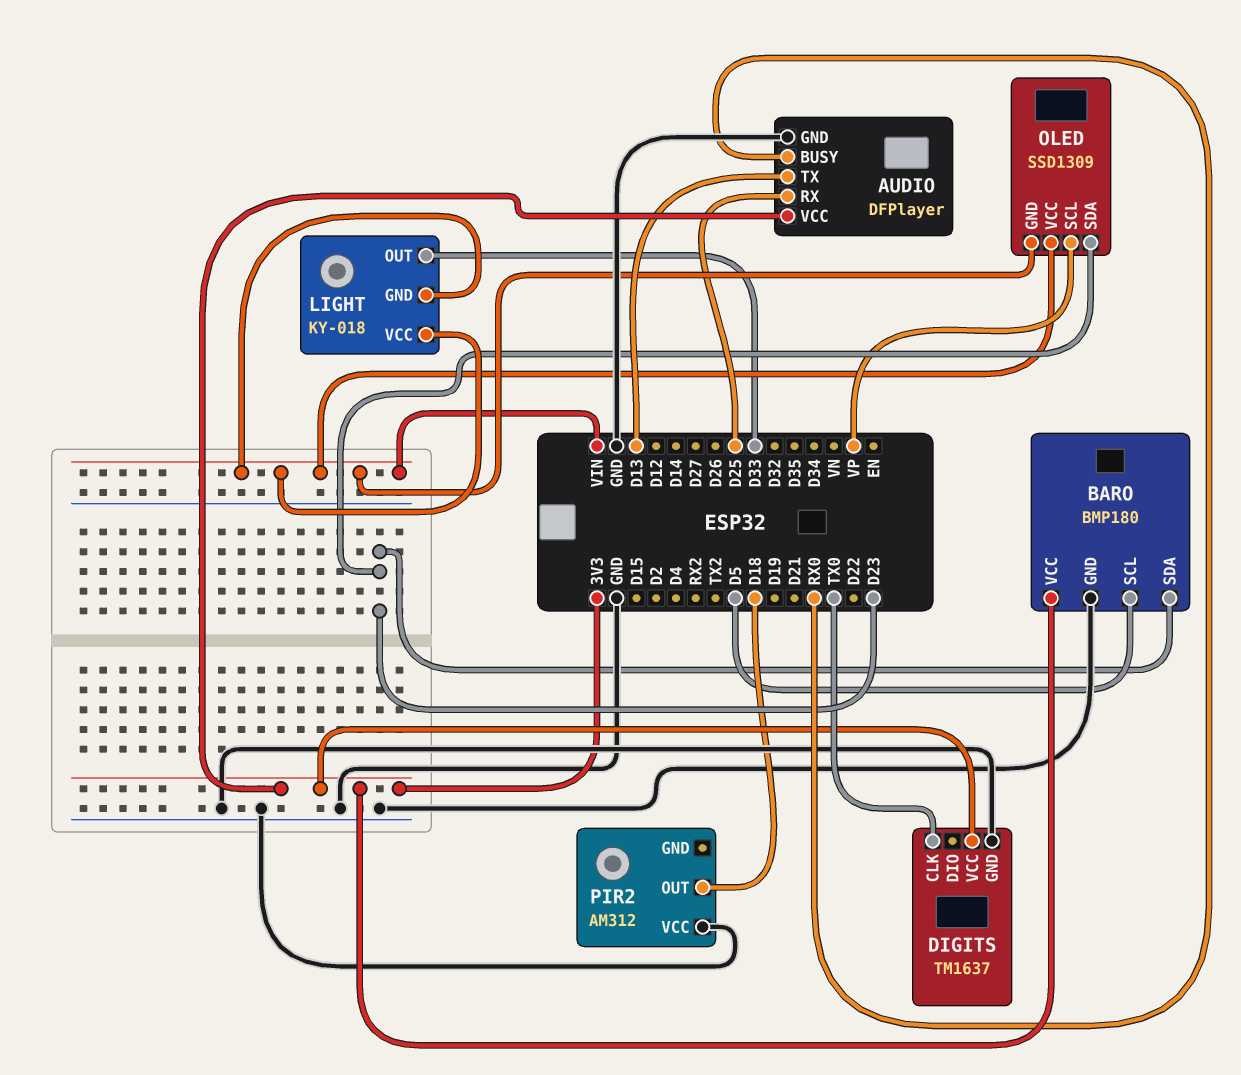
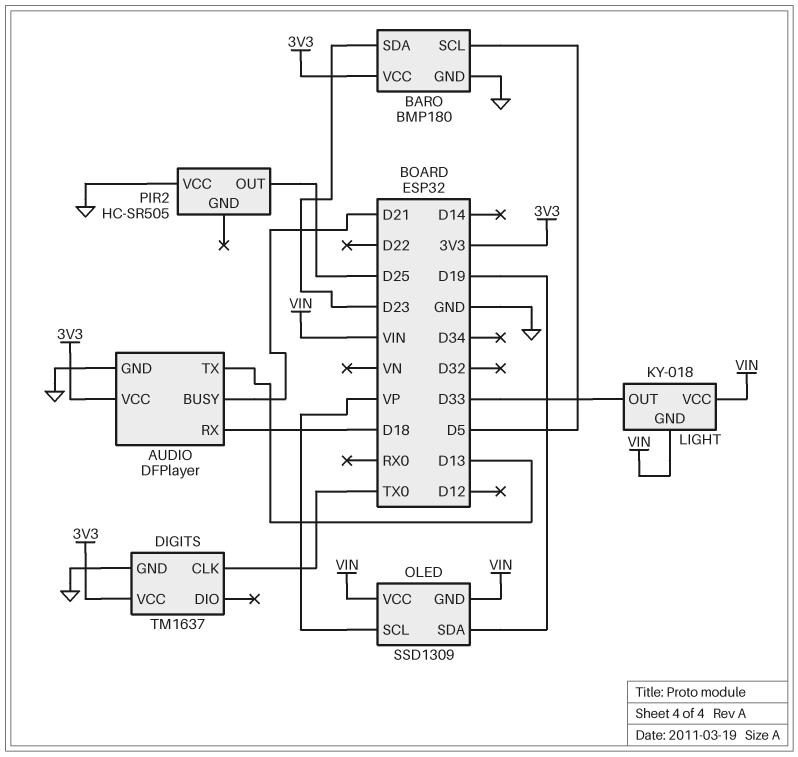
AUDIO pin BUSY: RX0 -> D21
AUDIO pin RX: D25 -> D18
OLED pin SDA: D23 -> D19
PIR2: AM312 -> HC-SR505
PIR2 pin OUT: D18 -> D25

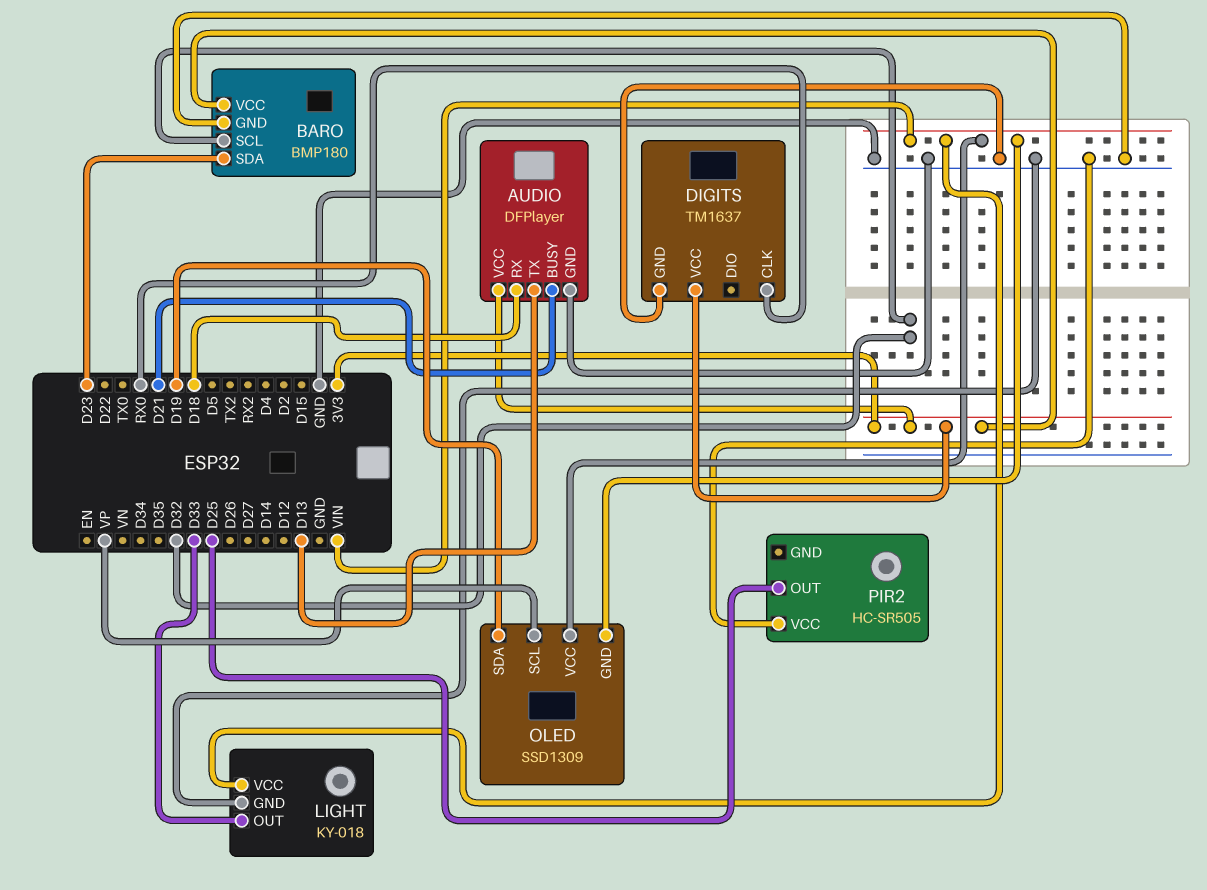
BARO pin SCL: D5 -> D32
DIGITS pin CLK: TX0 -> RX0
LIGHT pin GND: VIN -> GND

